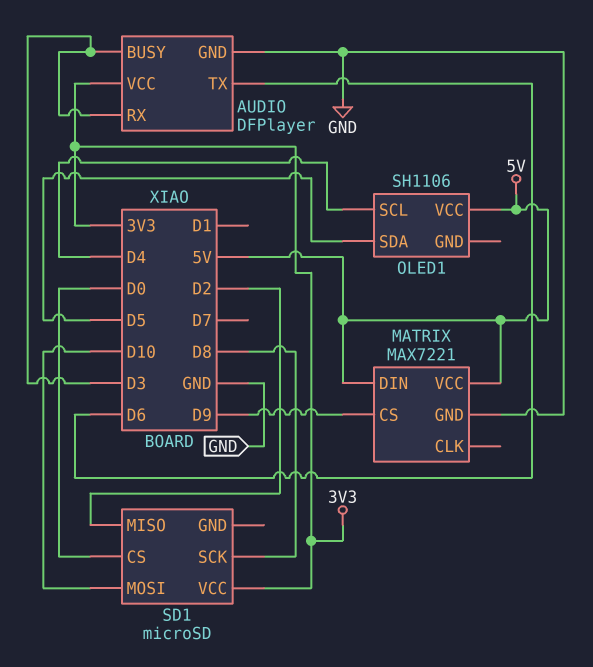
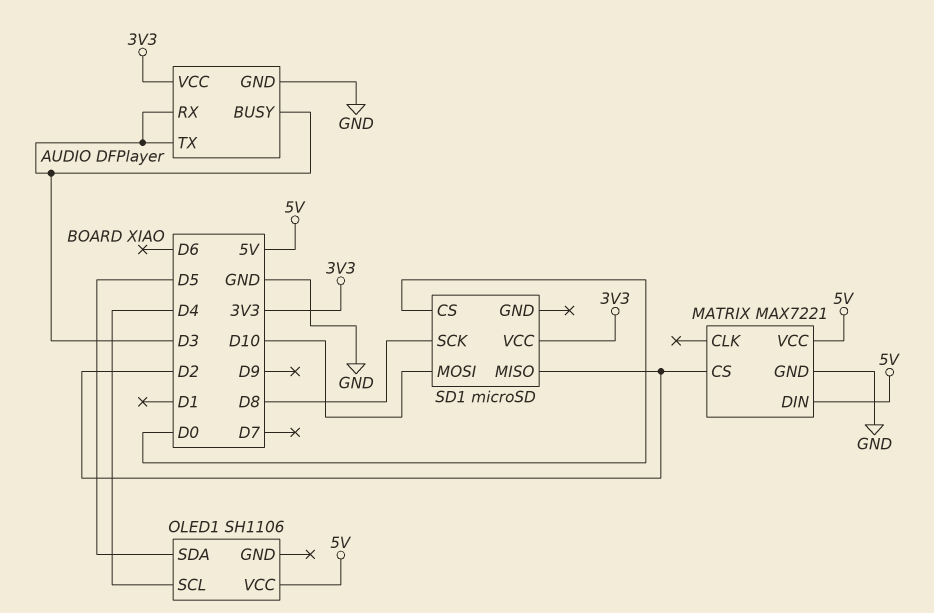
AUDIO pin TX: D6 -> D3
MATRIX pin CS: D9 -> D2

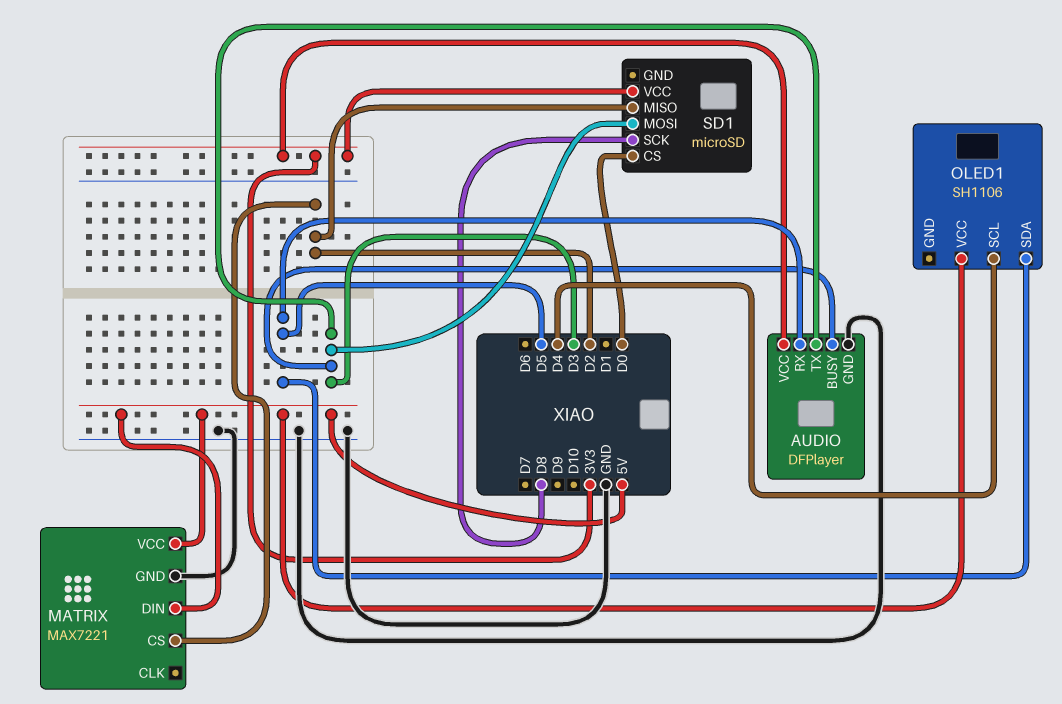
AUDIO pin RX: D3 -> D5
SD1 pin MOSI: D10 -> D3

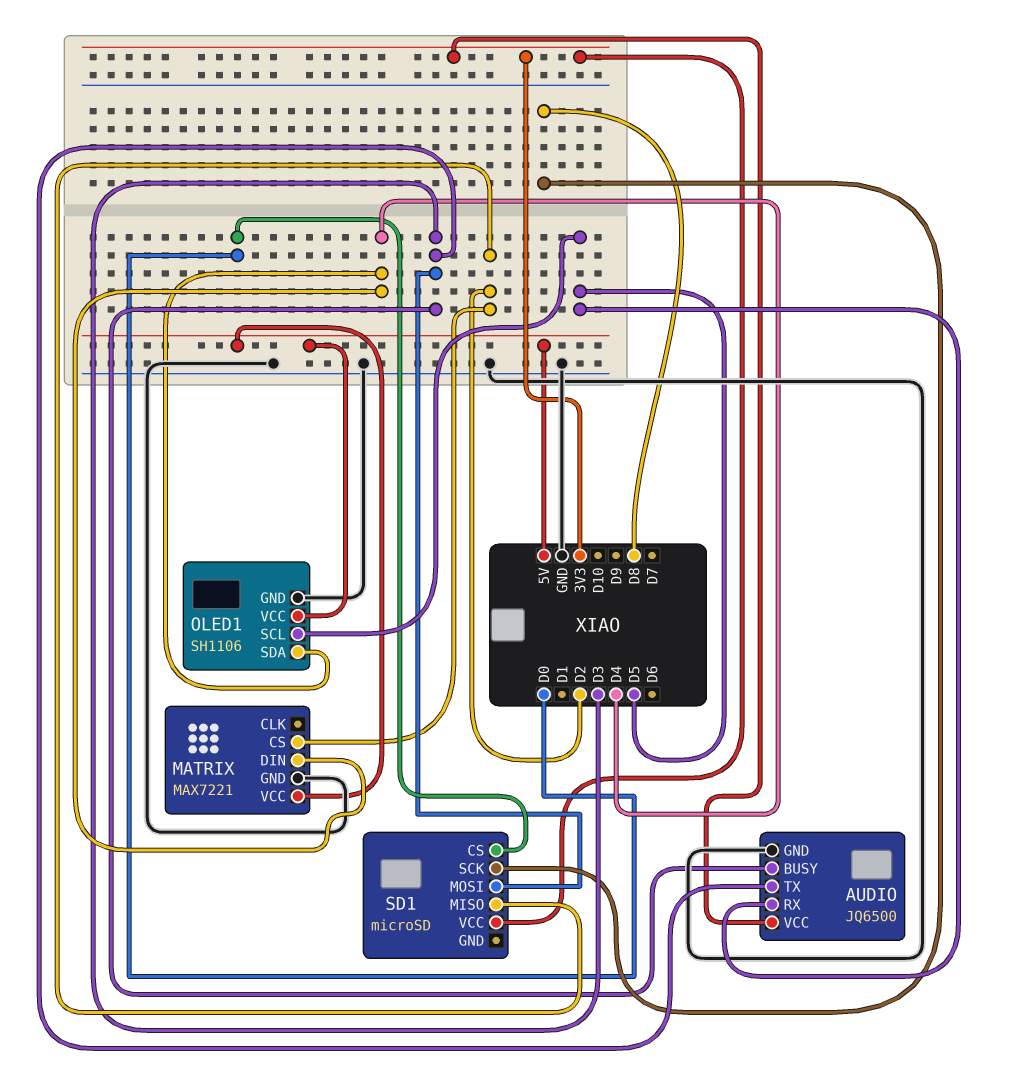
AUDIO: DFPlayer -> JQ6500
MATRIX pin DIN: 5V -> D4
OLED1 pin GND: none -> GND
OLED1 pin SCL: D4 -> D5
OLED1 pin SDA: D5 -> D4

